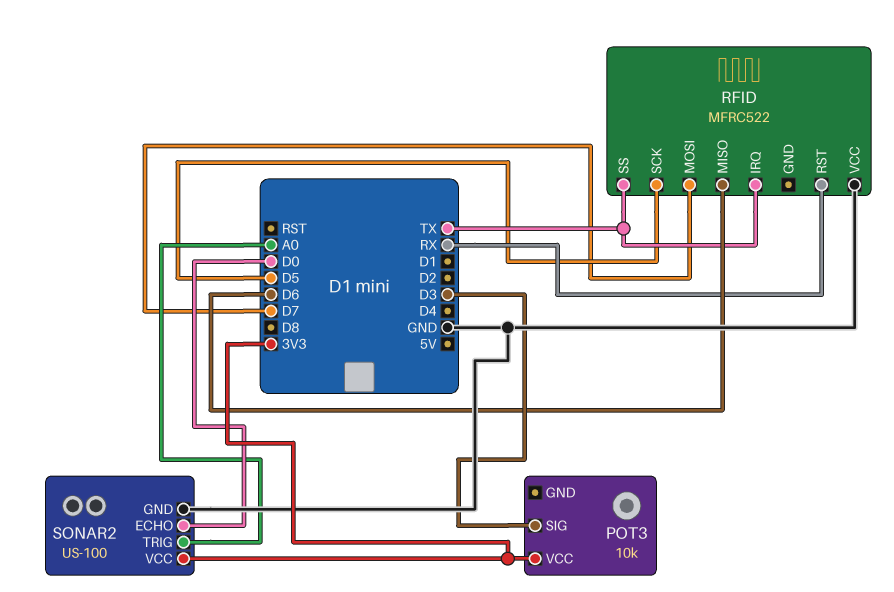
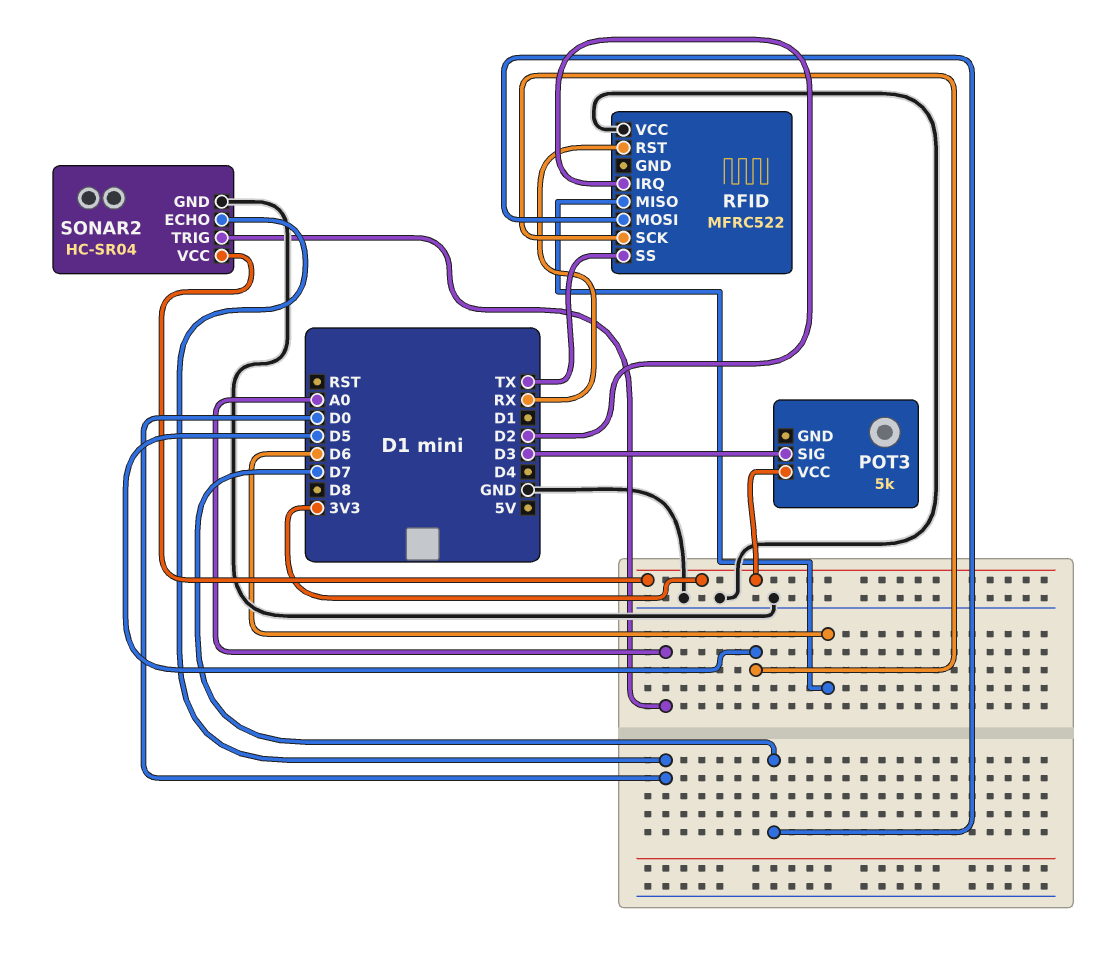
POT3: 10k -> 5k
RFID pin IRQ: TX -> D2
SONAR2: US-100 -> HC-SR04

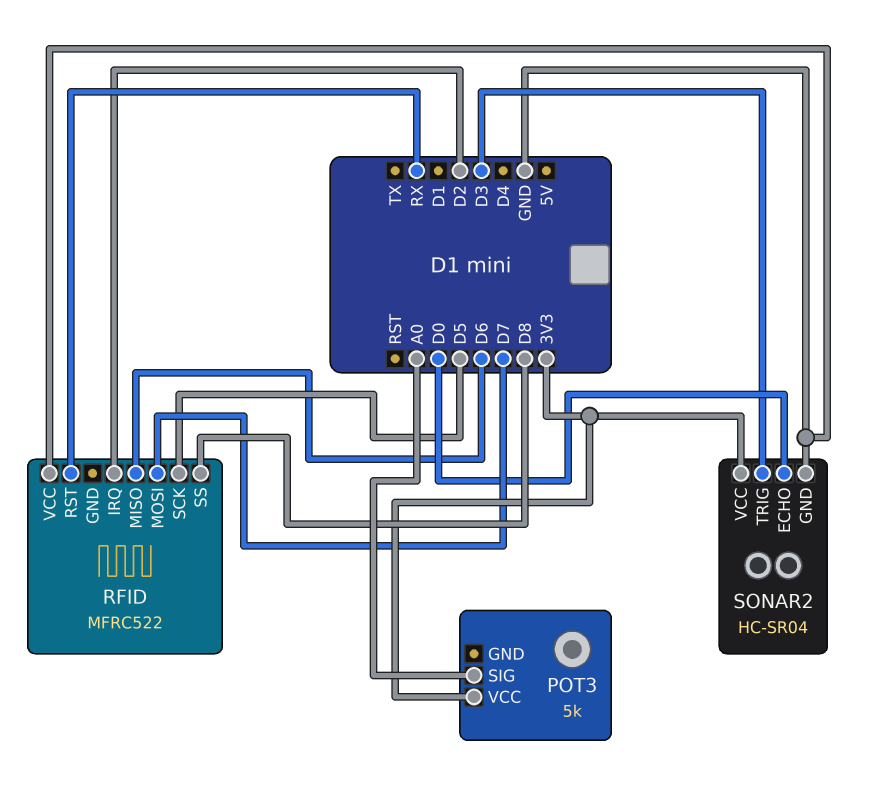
POT3 pin SIG: D3 -> A0
RFID pin SS: TX -> D8
SONAR2 pin TRIG: A0 -> D3

